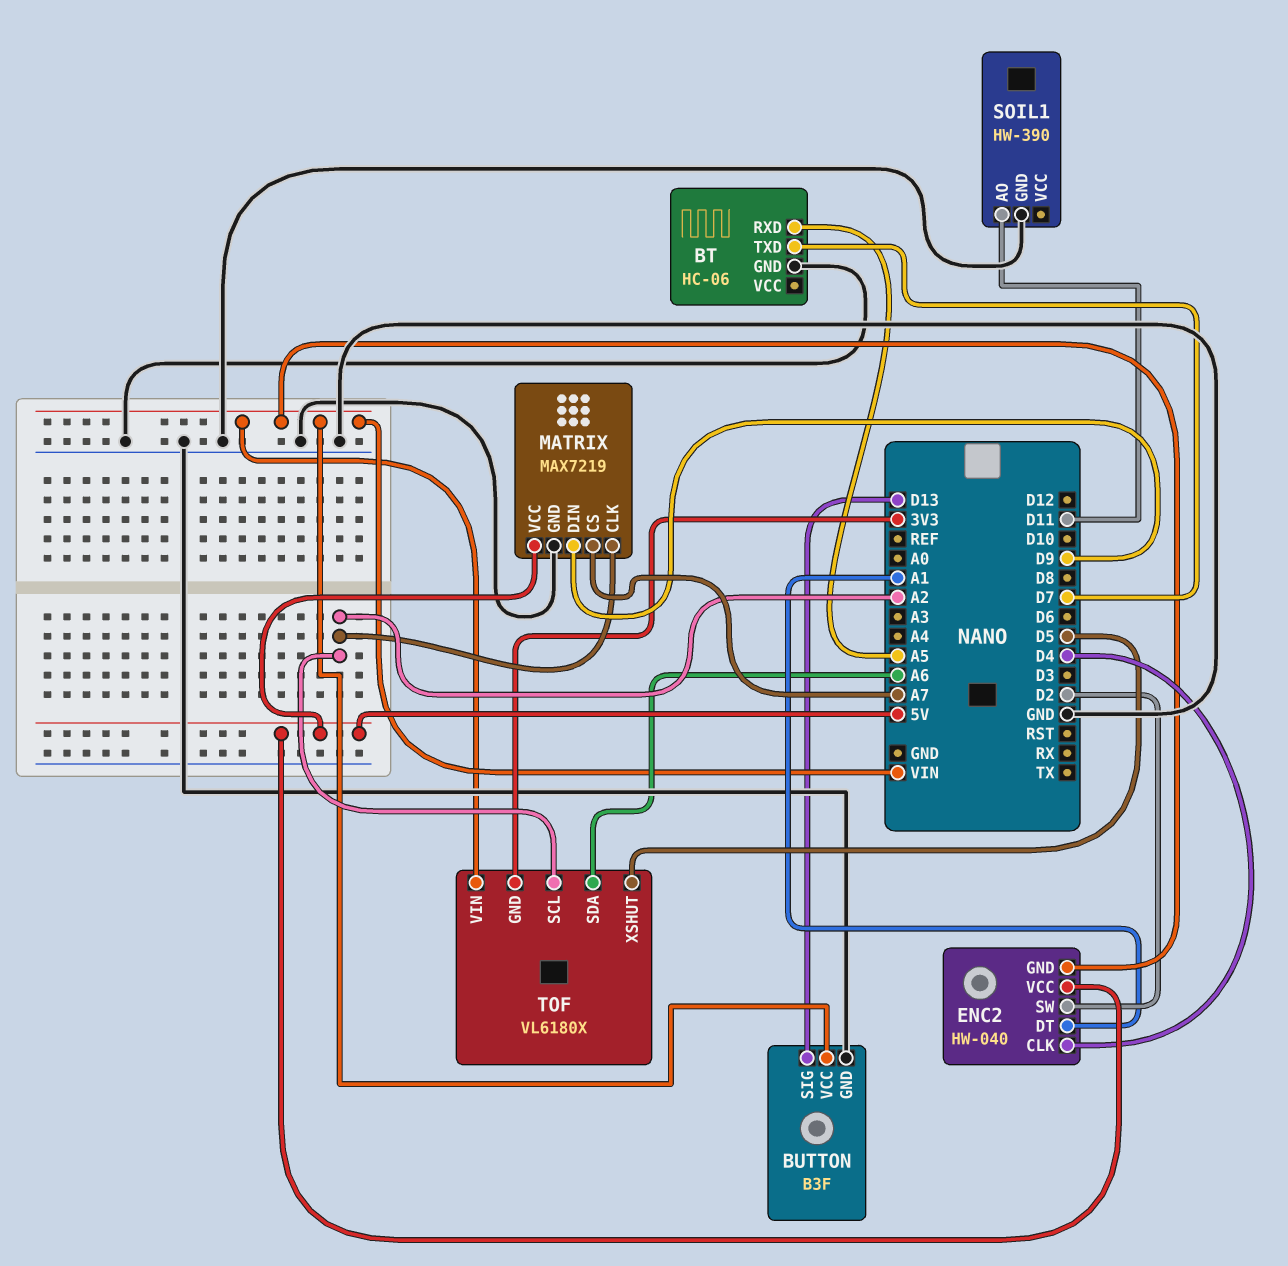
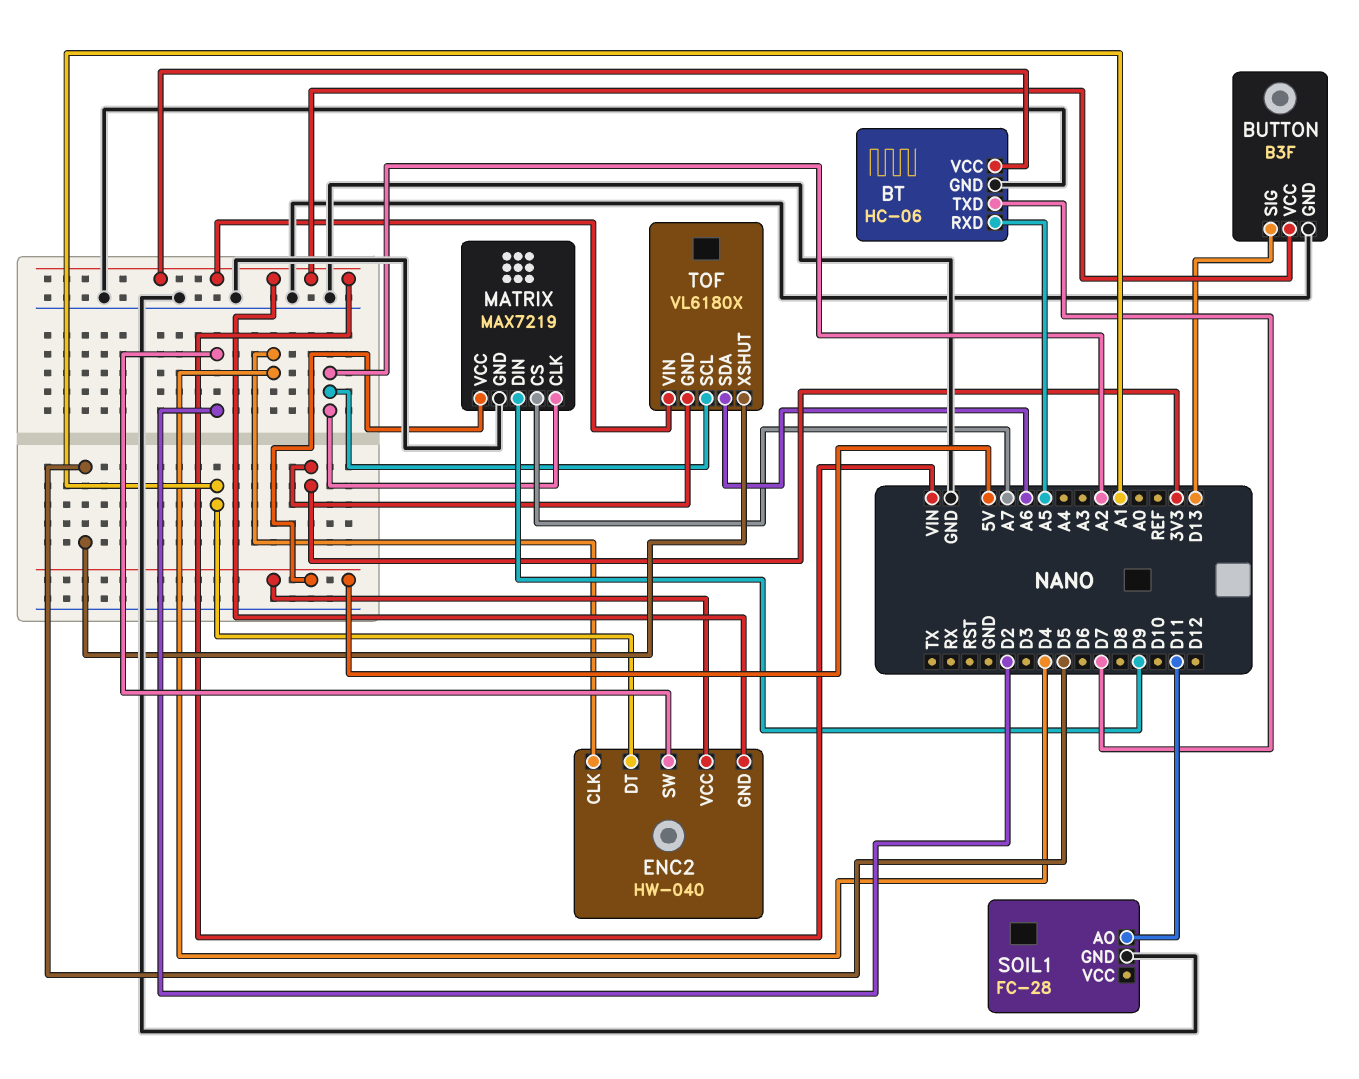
BT pin VCC: none -> VIN
SOIL1: HW-390 -> FC-28

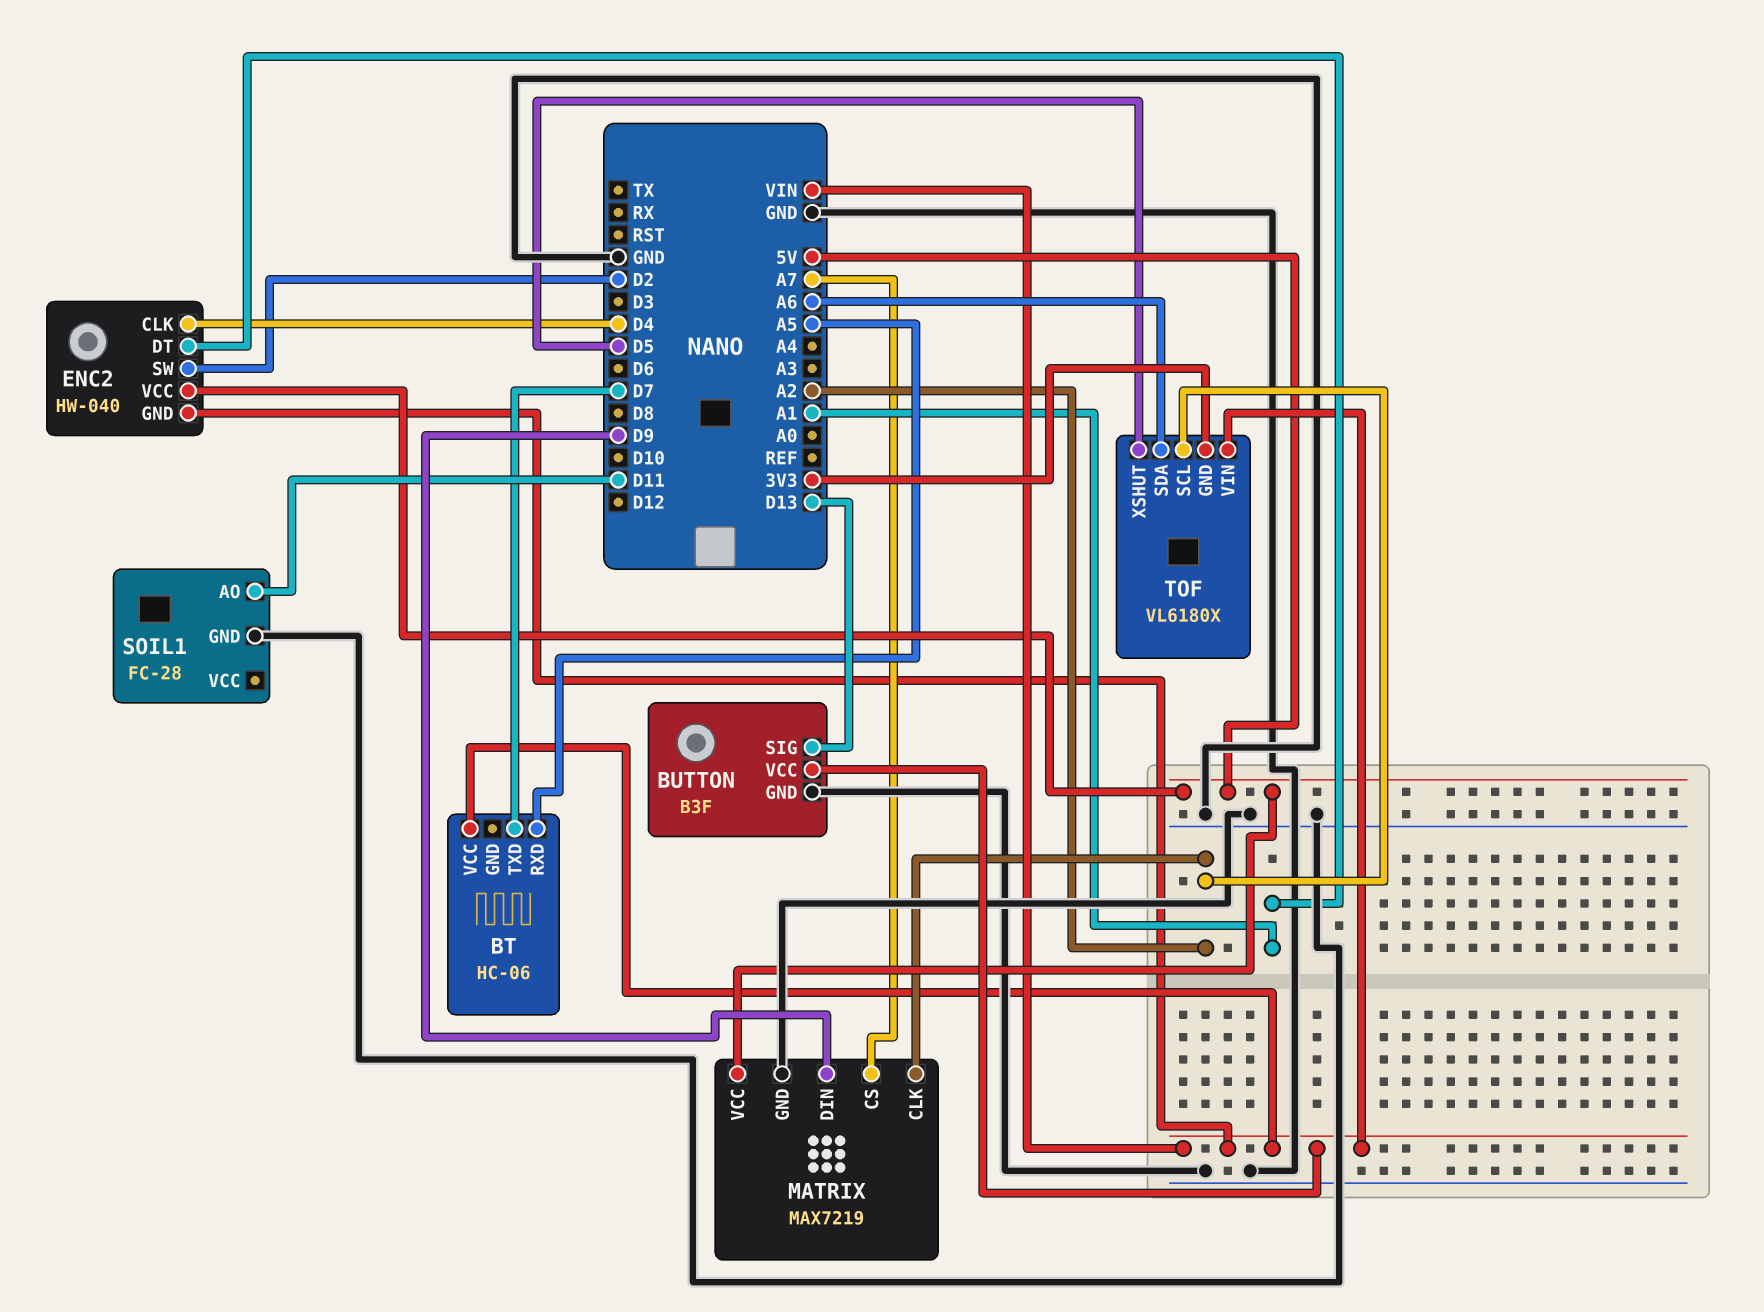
BT pin GND: GND -> none

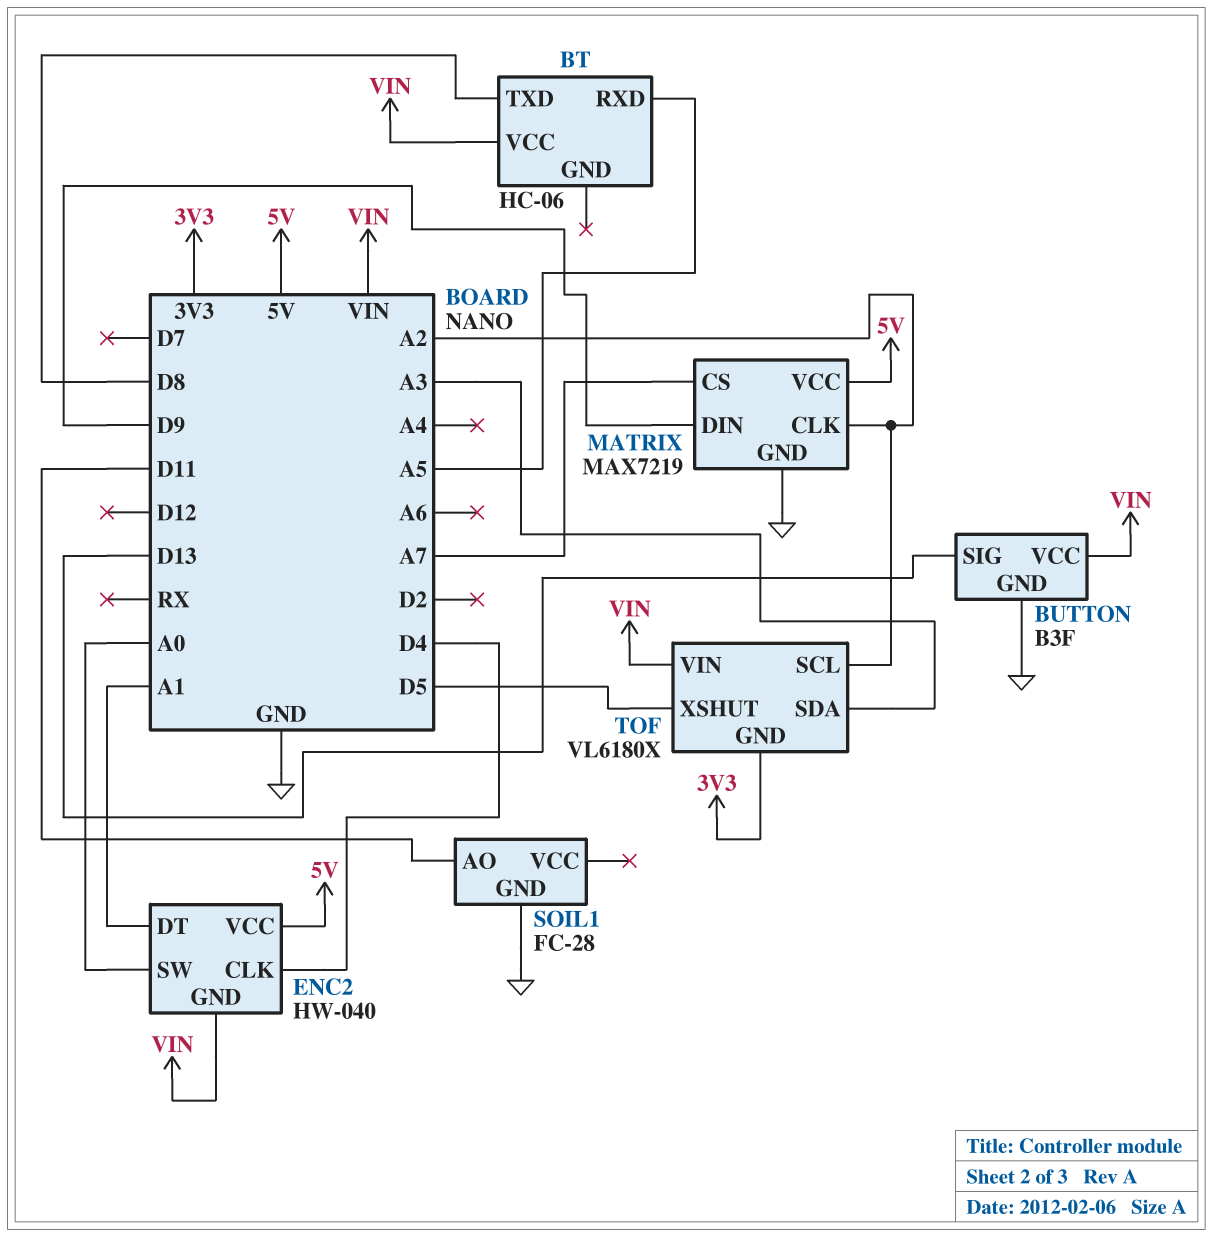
BT pin TXD: D7 -> D8
ENC2 pin SW: D2 -> A0
TOF pin SDA: A6 -> A3

